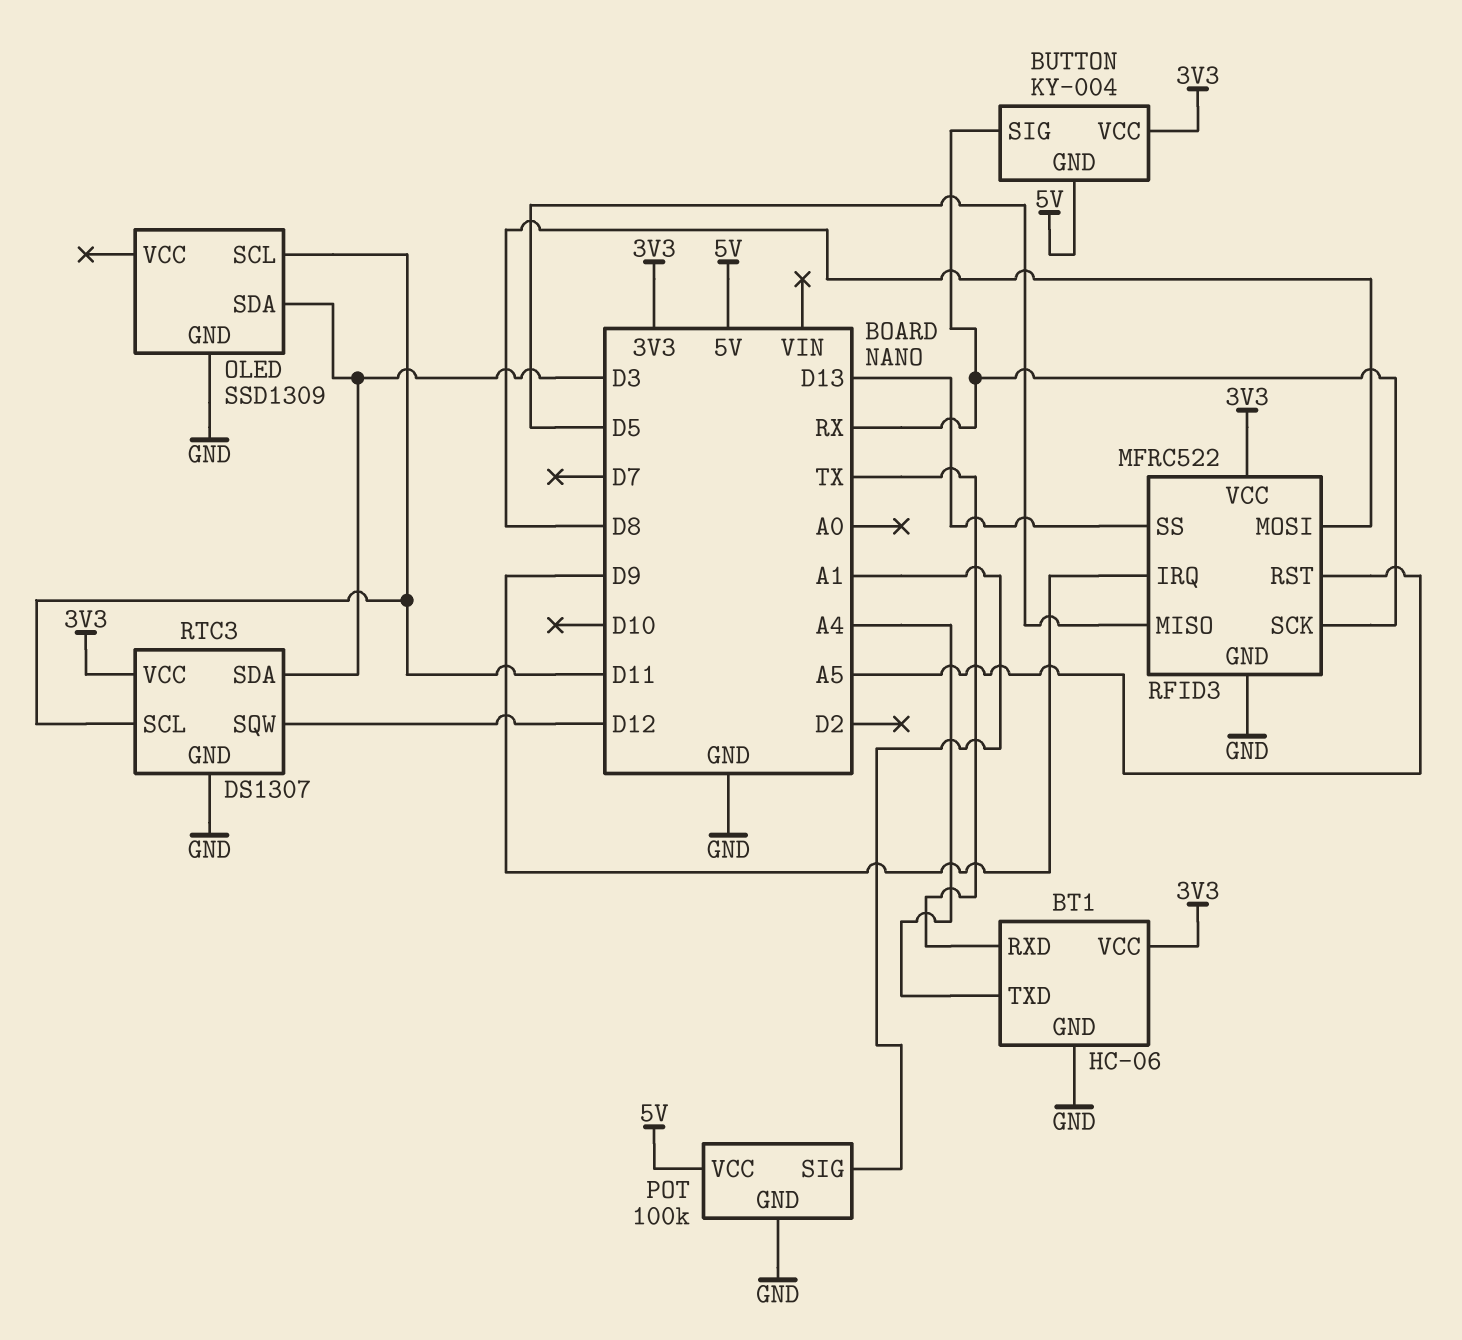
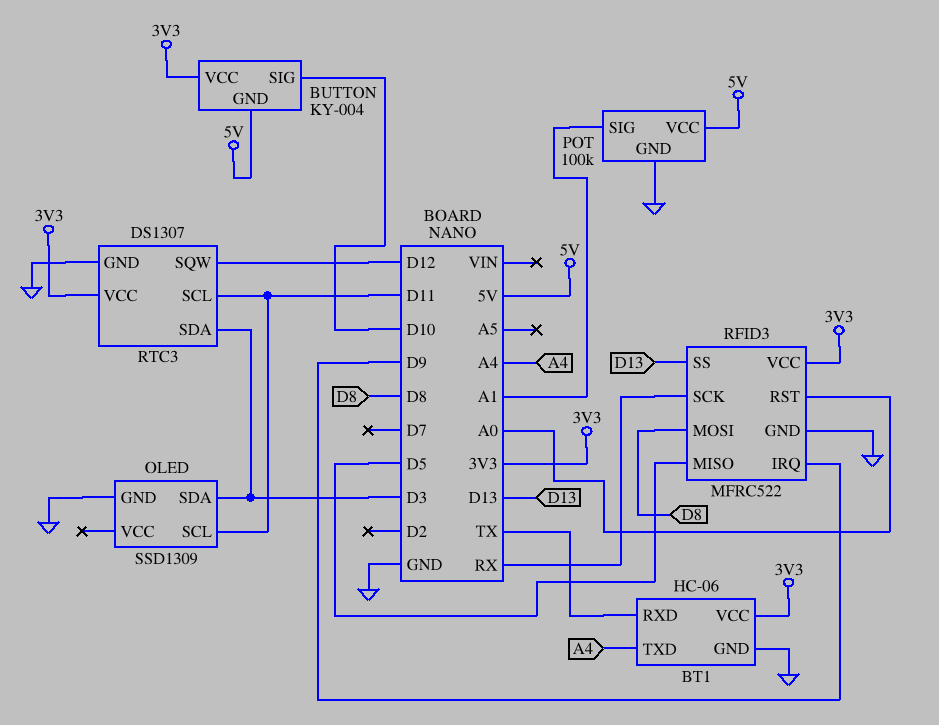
BUTTON pin SIG: RX -> D10
RFID3 pin RST: A5 -> A0

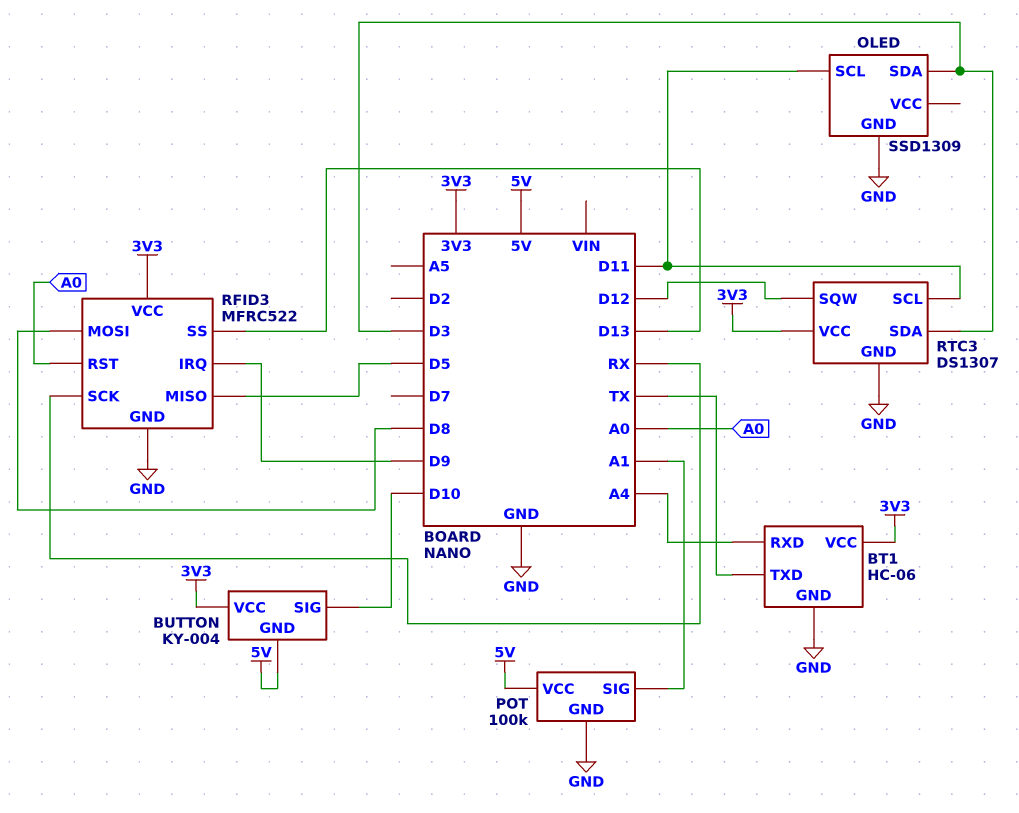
BT1 pin RXD: TX -> A4
BT1 pin TXD: A4 -> TX

